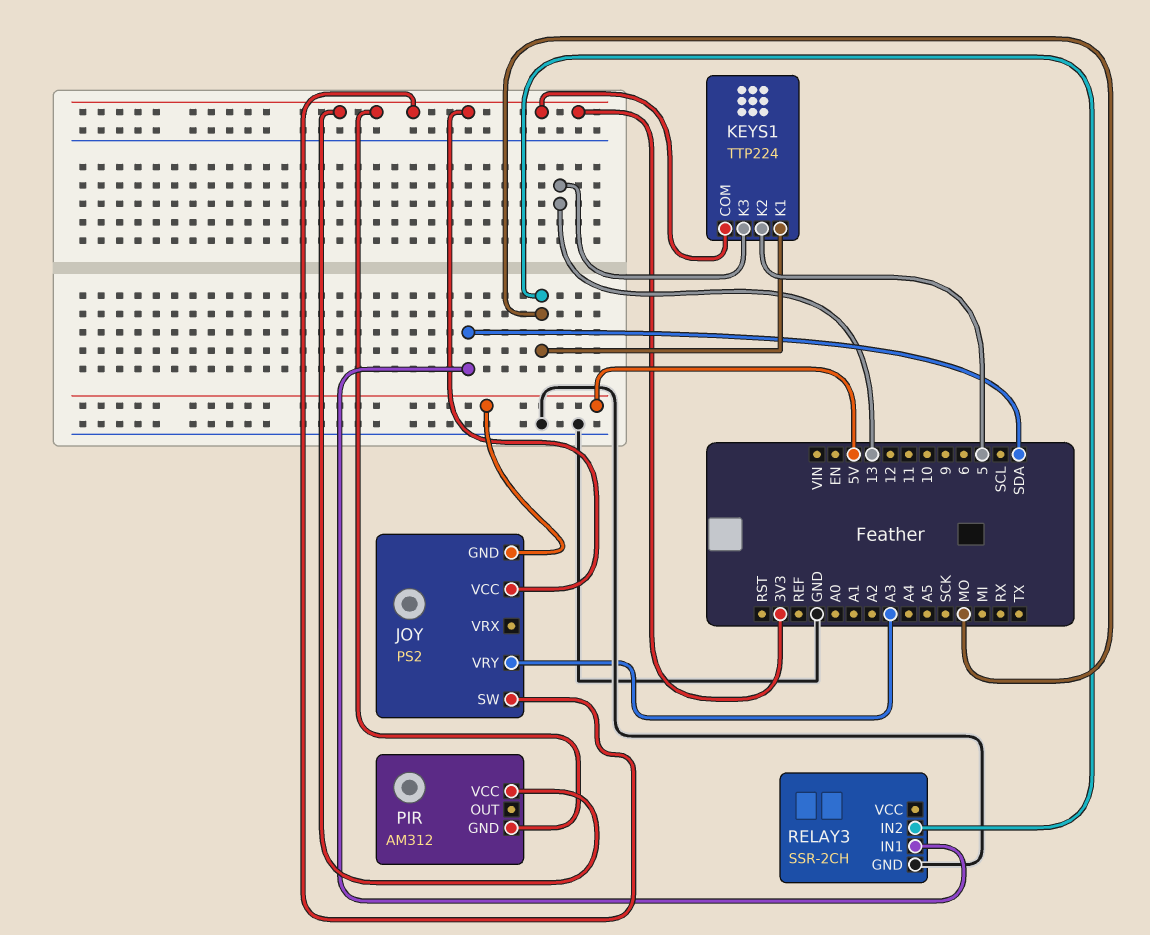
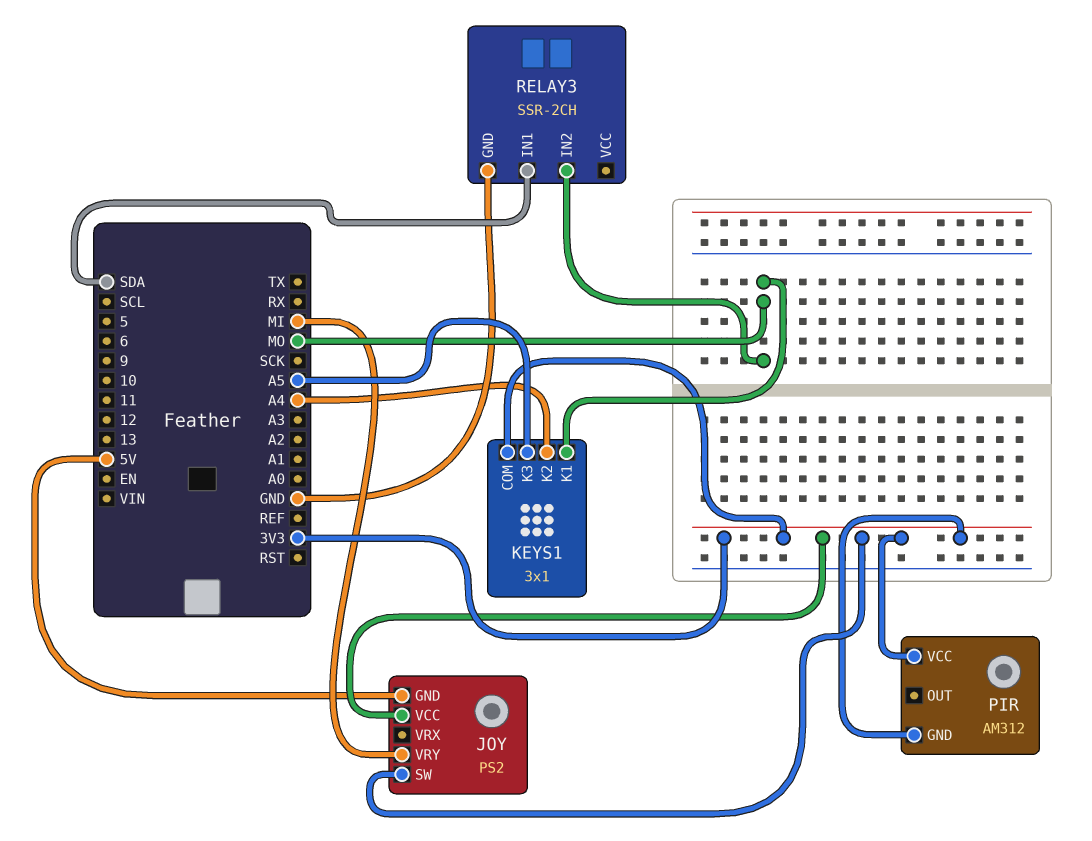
JOY pin VRY: A3 -> MI
KEYS1: TTP224 -> 3x1
KEYS1 pin K2: 5 -> A4
KEYS1 pin K3: 13 -> A5

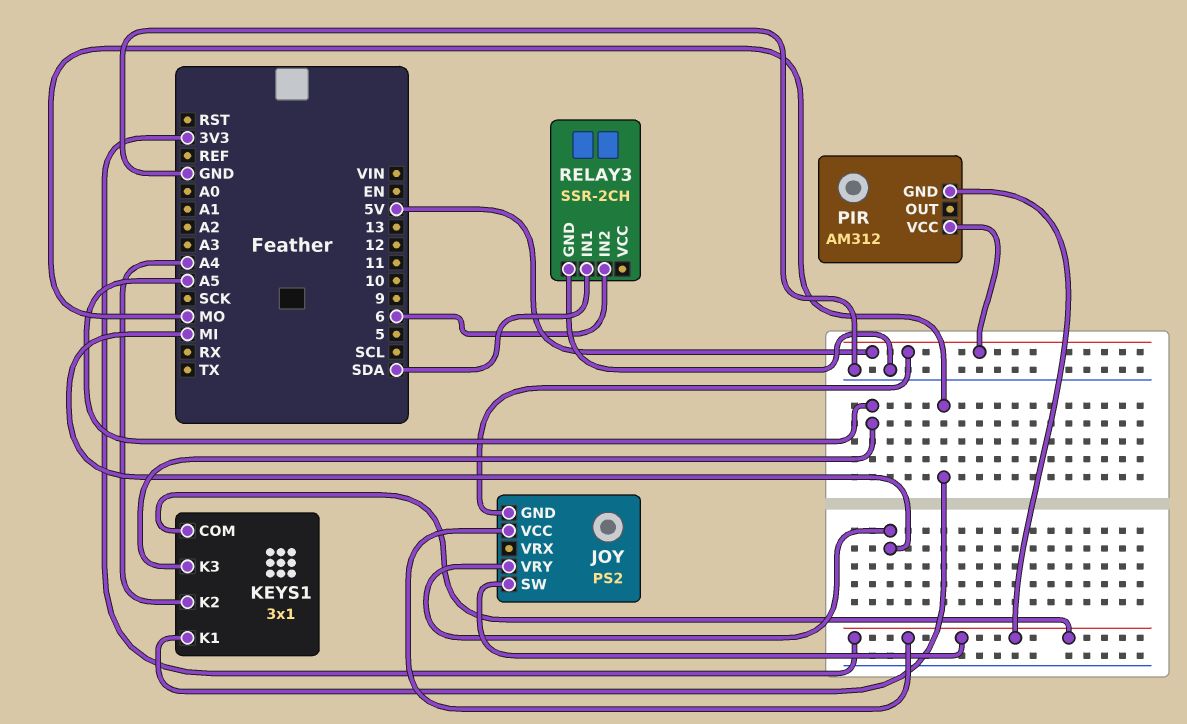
PIR pin VCC: 3V3 -> 5V
RELAY3 pin IN2: MO -> 6

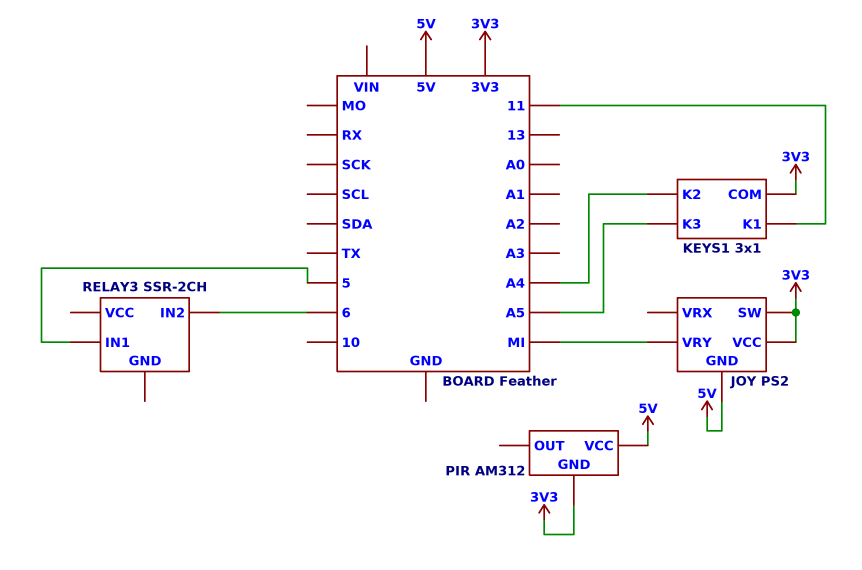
KEYS1 pin K1: MO -> 11
RELAY3 pin GND: GND -> none
RELAY3 pin IN1: SDA -> 5

